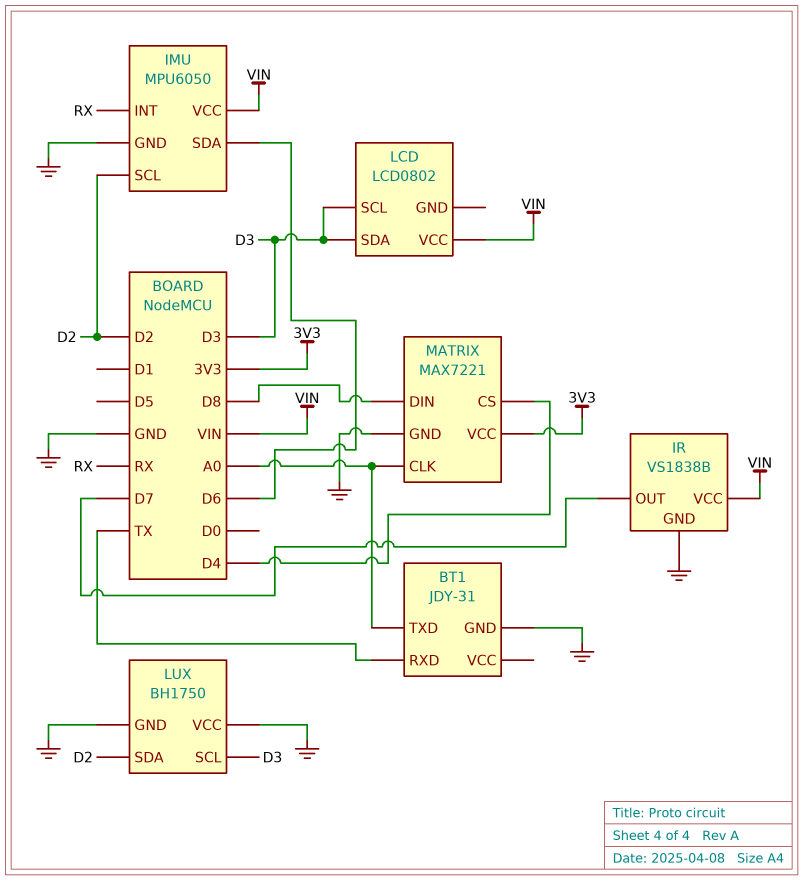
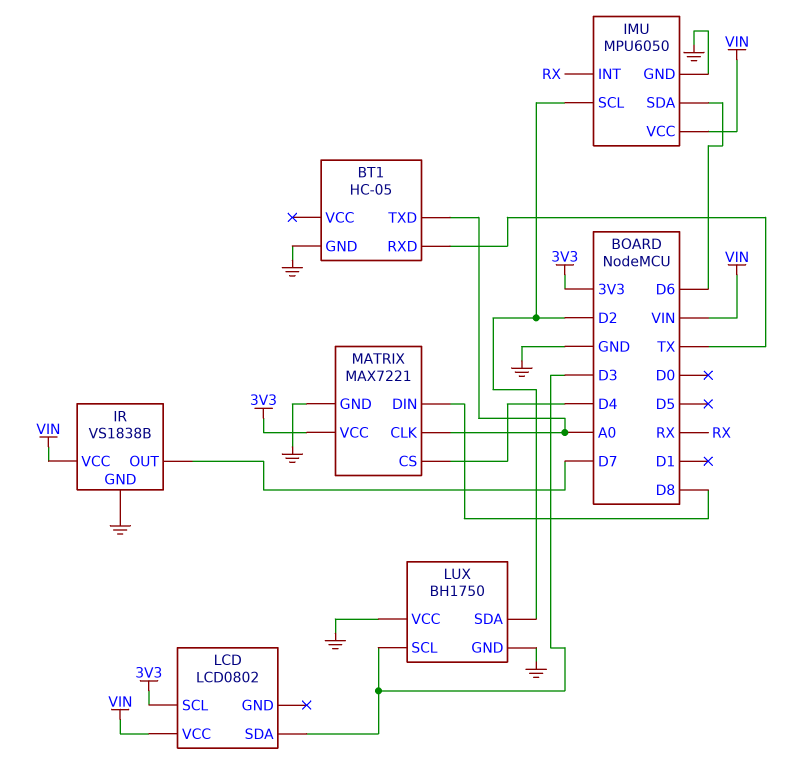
BT1: JDY-31 -> HC-05
LCD pin SCL: D3 -> 3V3

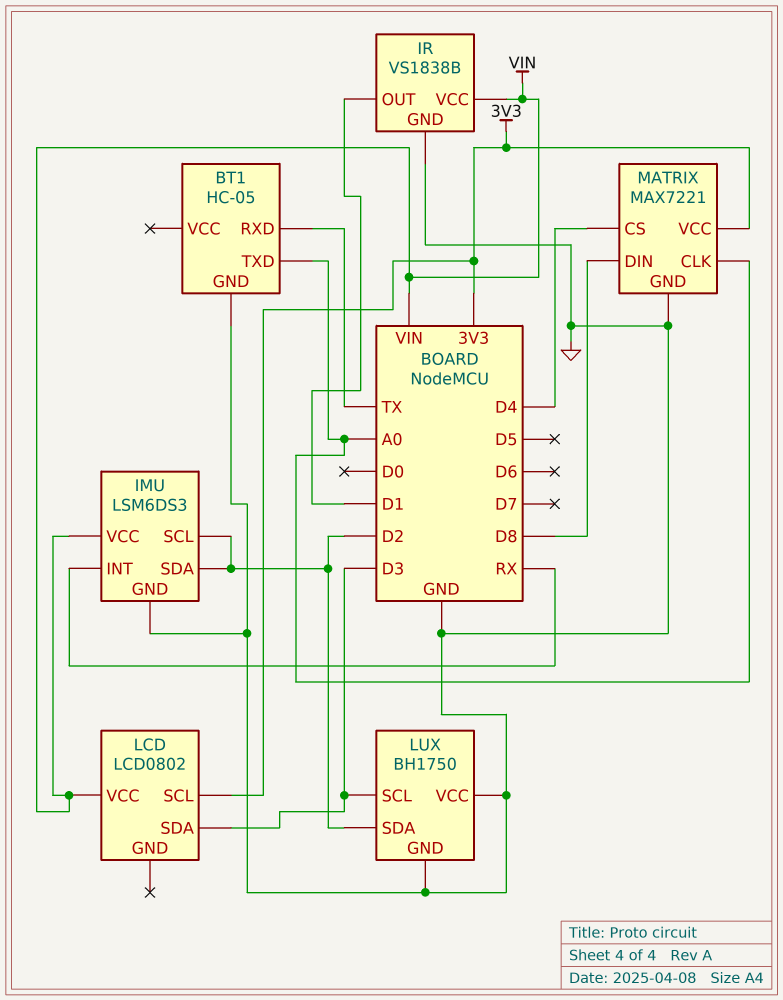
IMU: MPU6050 -> LSM6DS3
IMU pin SDA: D6 -> D2
IR pin OUT: D7 -> D1

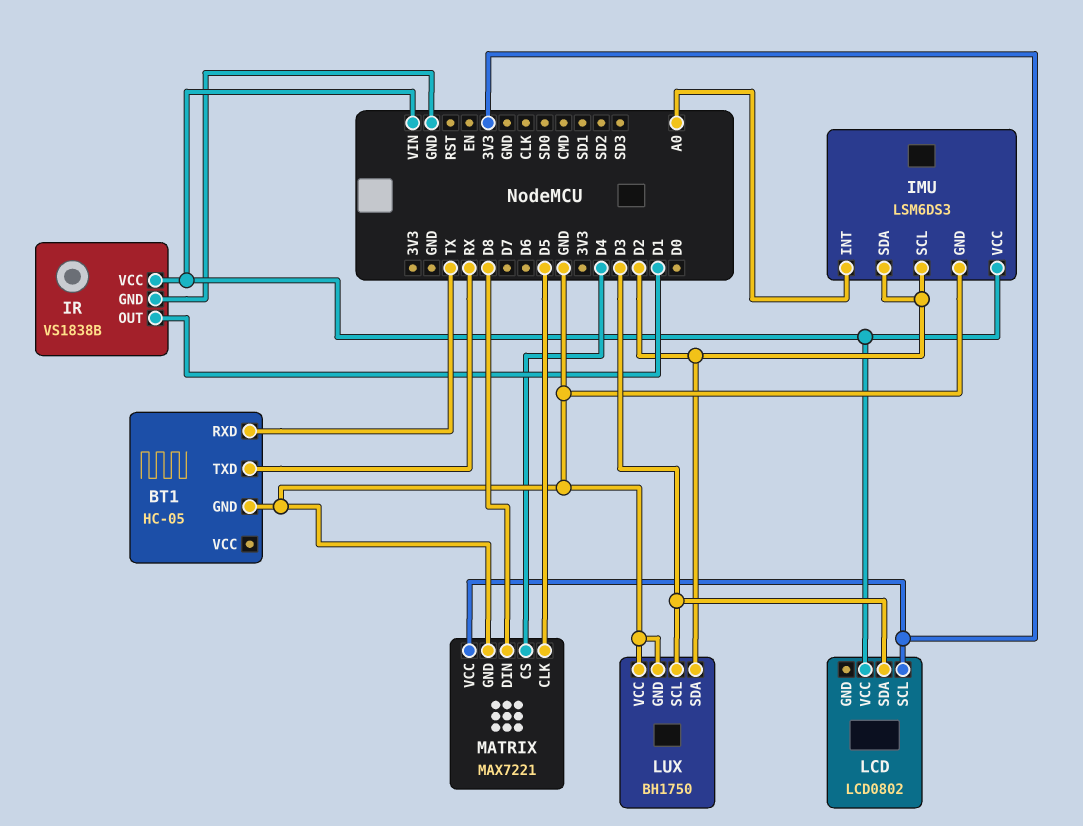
BT1 pin TXD: A0 -> RX
IMU pin INT: RX -> A0
MATRIX pin CLK: A0 -> D5

